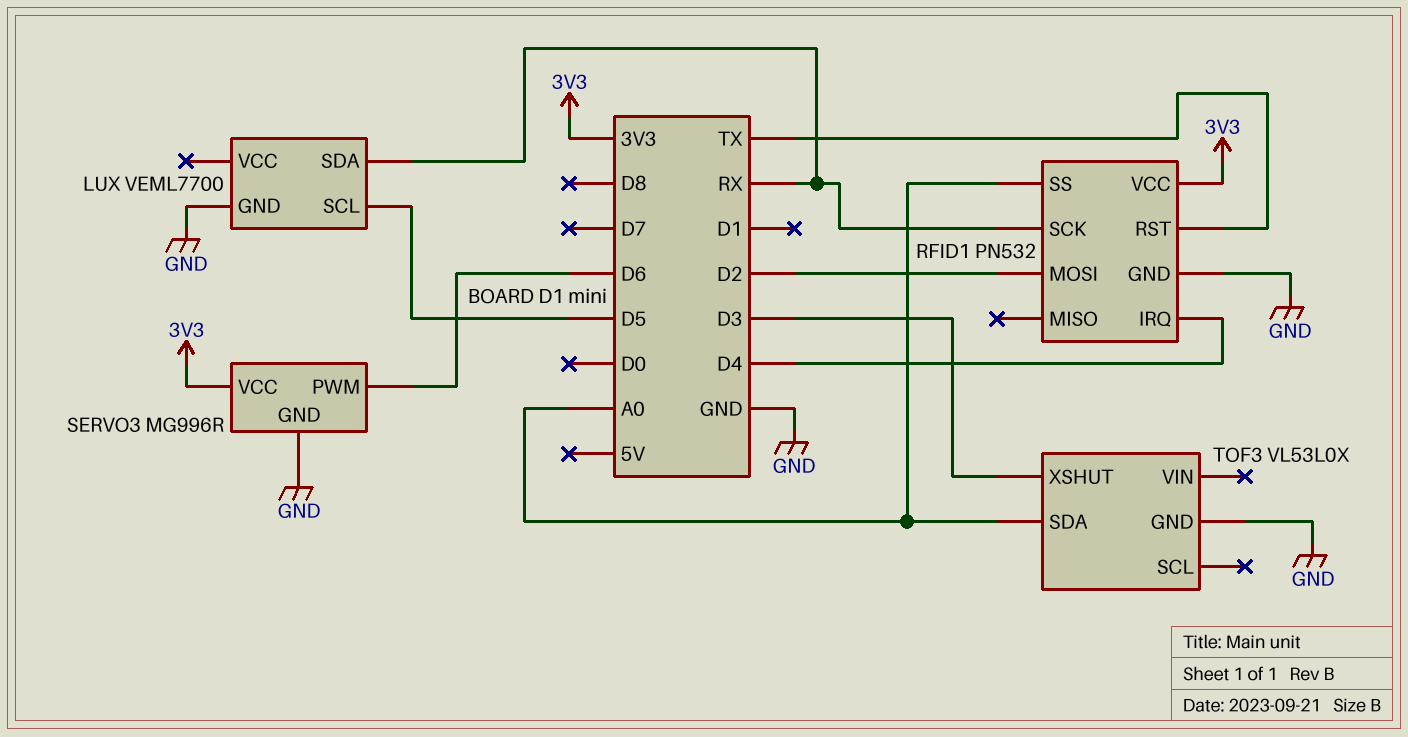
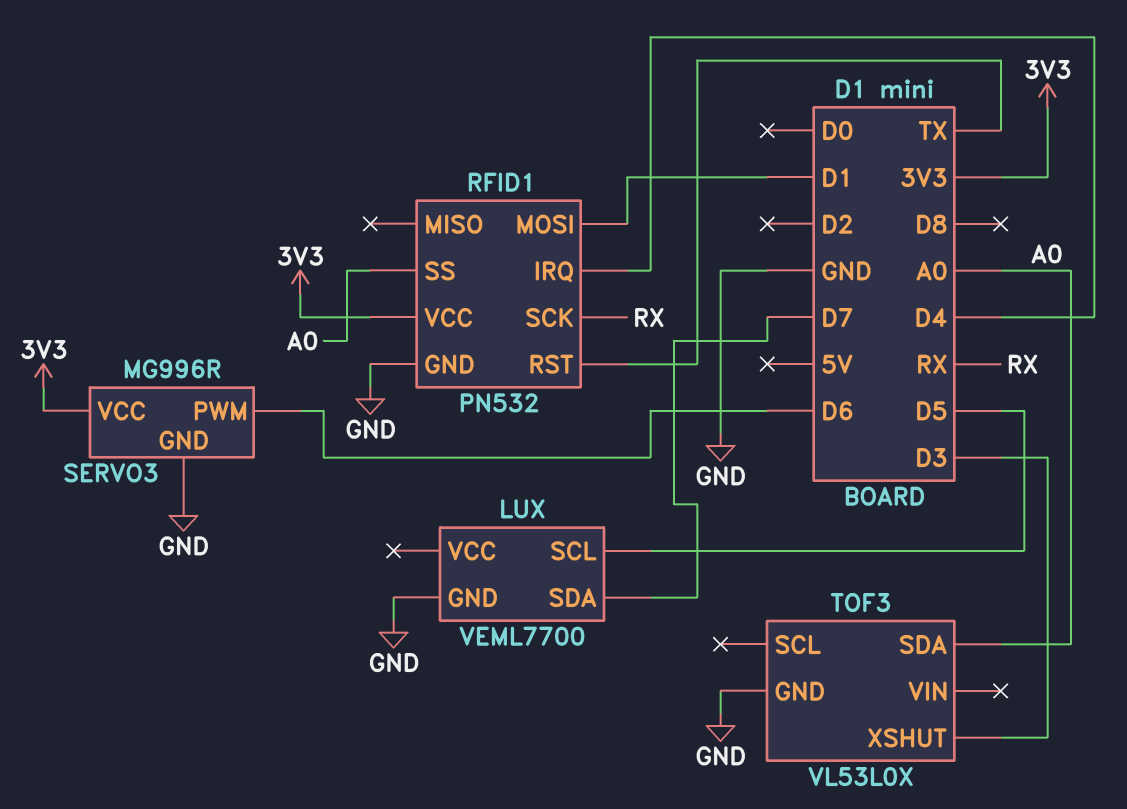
LUX pin SDA: RX -> D7
RFID1 pin MOSI: D2 -> D1

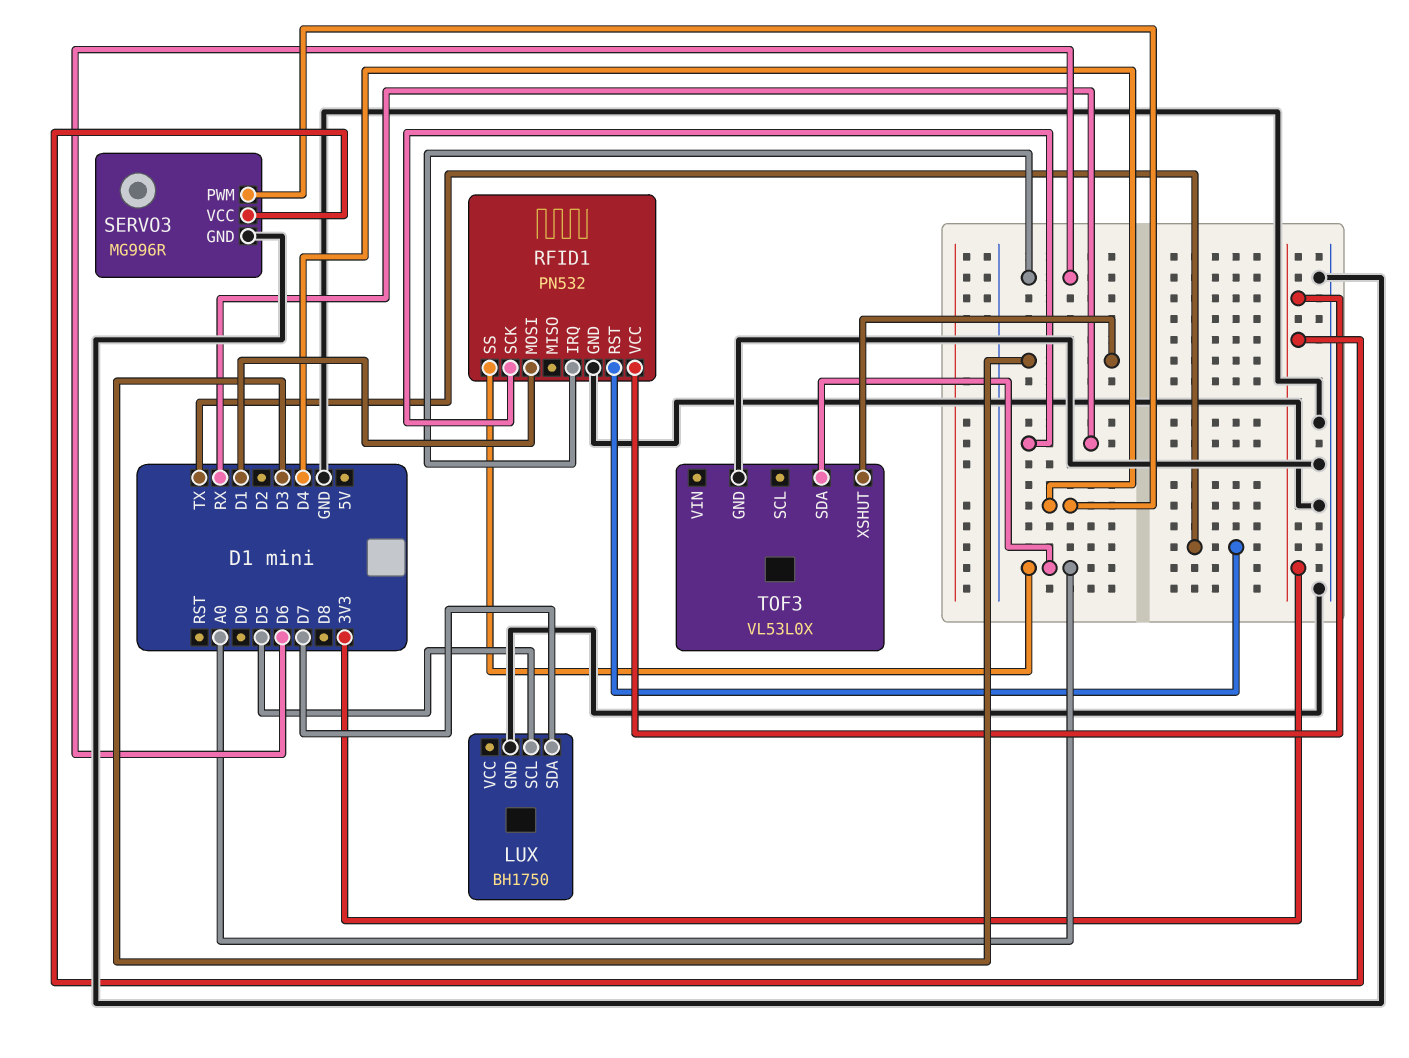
LUX: VEML7700 -> BH1750
RFID1 pin IRQ: D4 -> D6
SERVO3 pin PWM: D6 -> D4

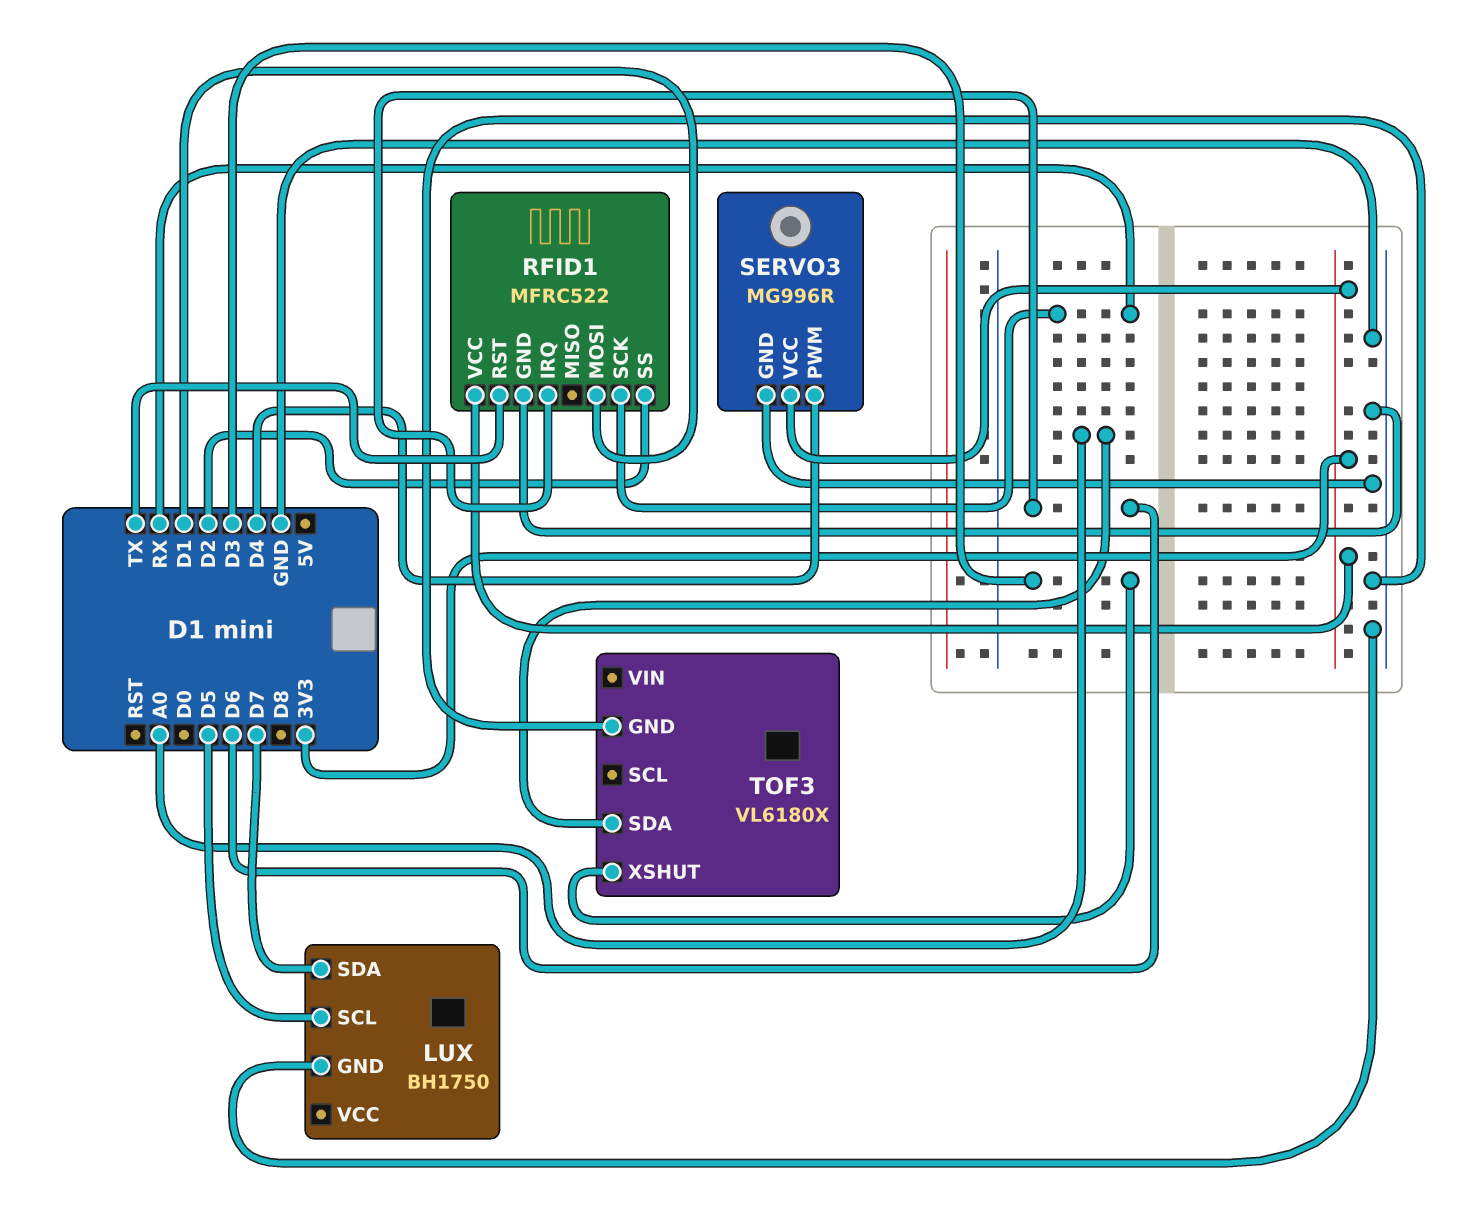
RFID1: PN532 -> MFRC522
RFID1 pin SS: A0 -> D2
TOF3: VL53L0X -> VL6180X

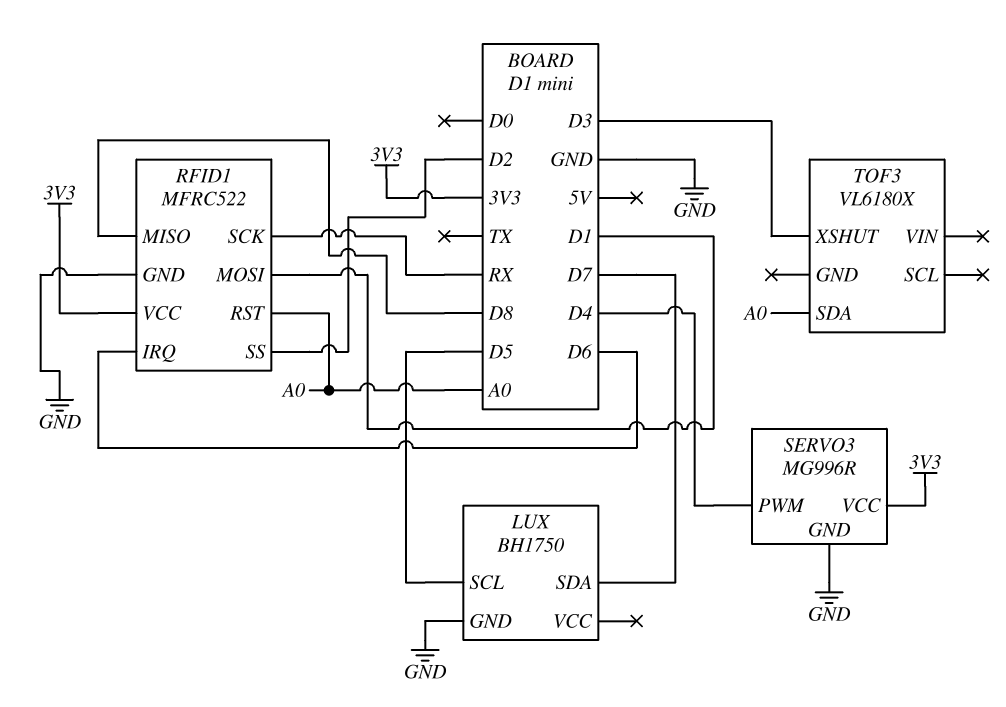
RFID1 pin MISO: none -> D8
RFID1 pin RST: TX -> A0
TOF3 pin GND: GND -> none

